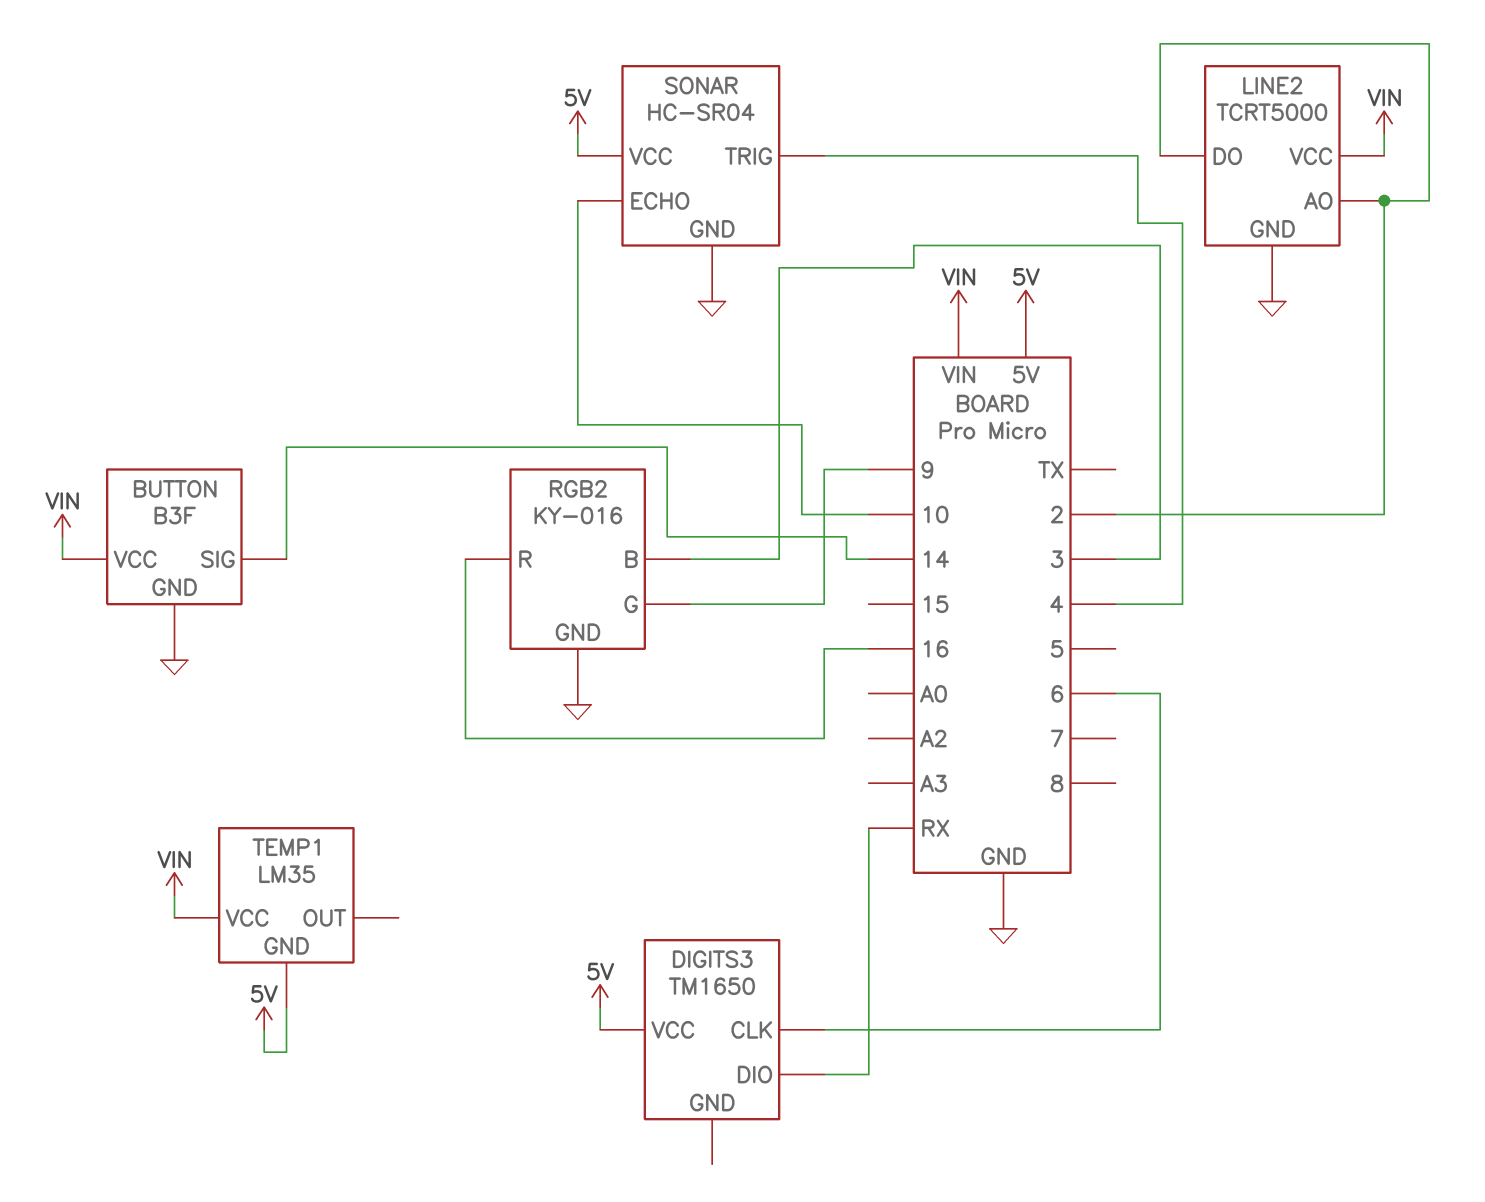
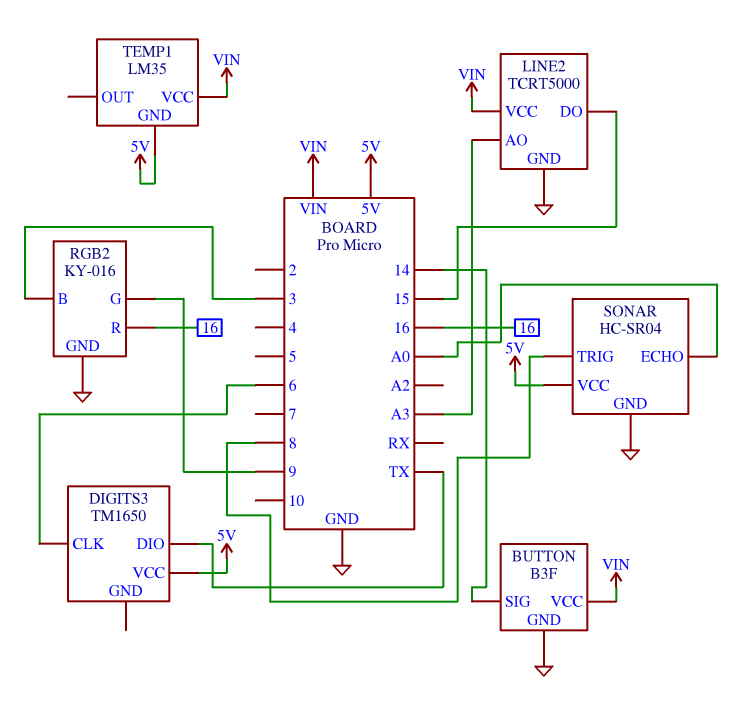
DIGITS3 pin DIO: RX -> TX
LINE2 pin AO: 2 -> A3
LINE2 pin DO: 2 -> 15
SONAR pin ECHO: 10 -> A0
SONAR pin TRIG: 4 -> 8

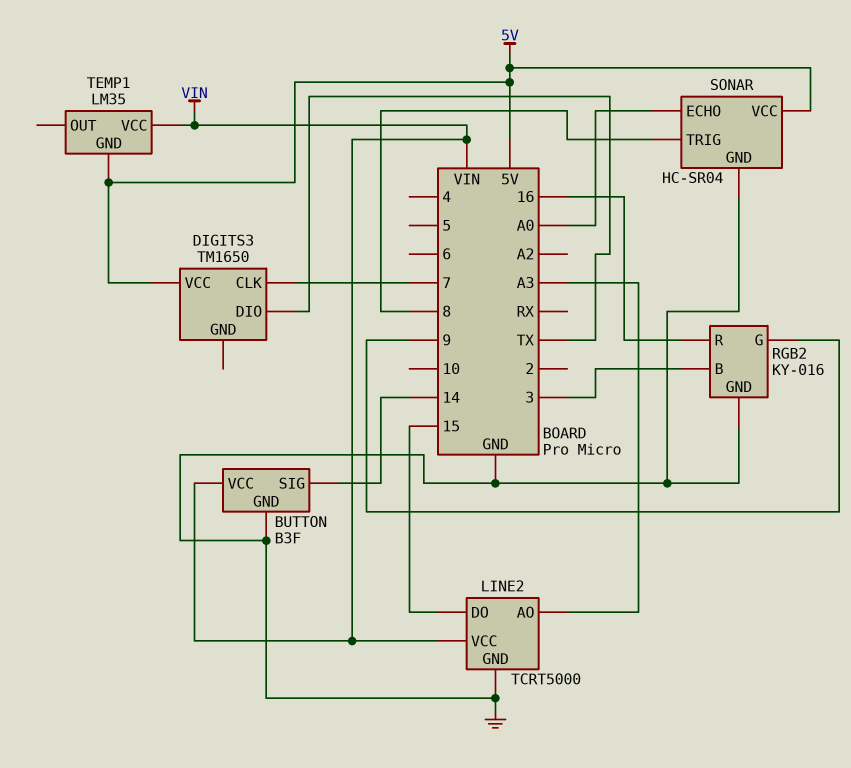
DIGITS3 pin CLK: 6 -> 7

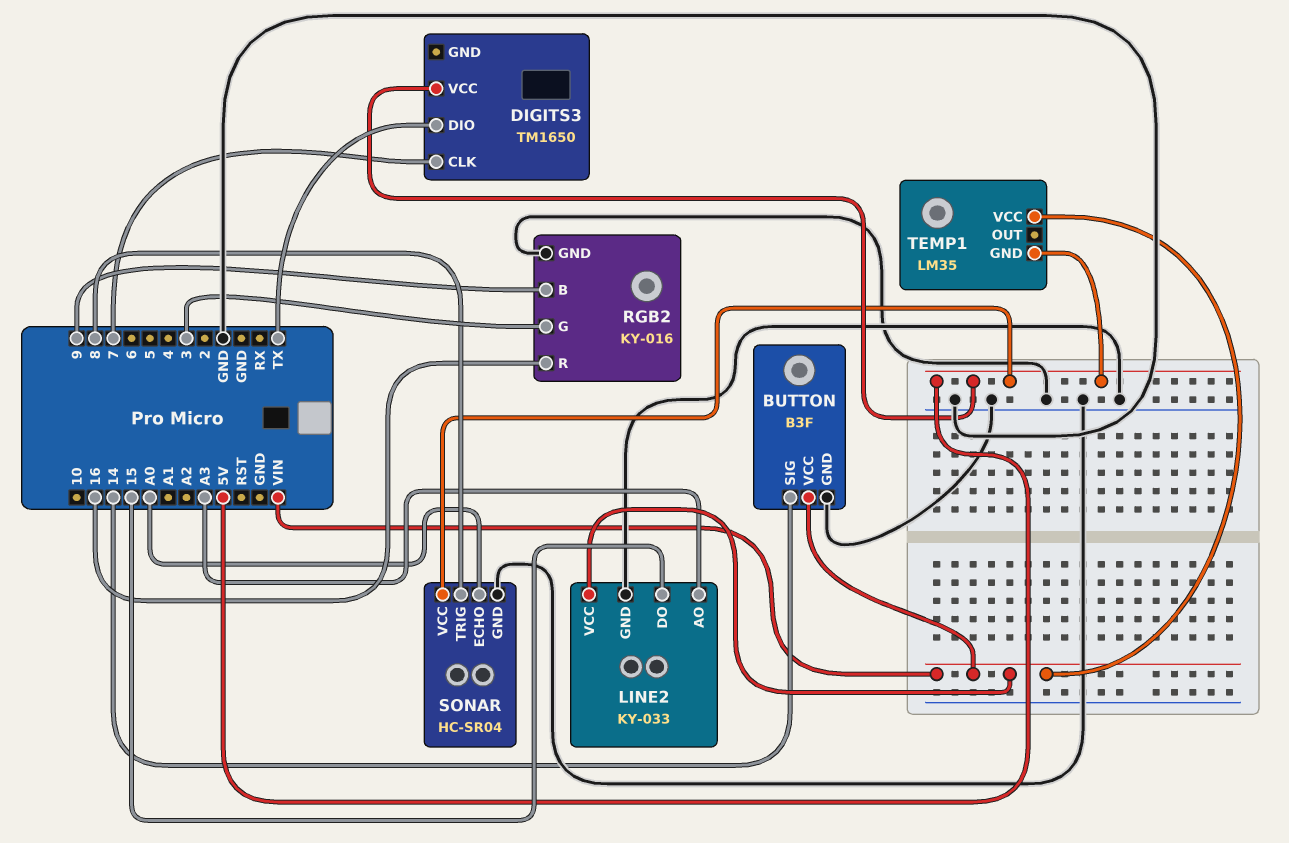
LINE2: TCRT5000 -> KY-033
RGB2 pin B: 3 -> 9
RGB2 pin G: 9 -> 3

